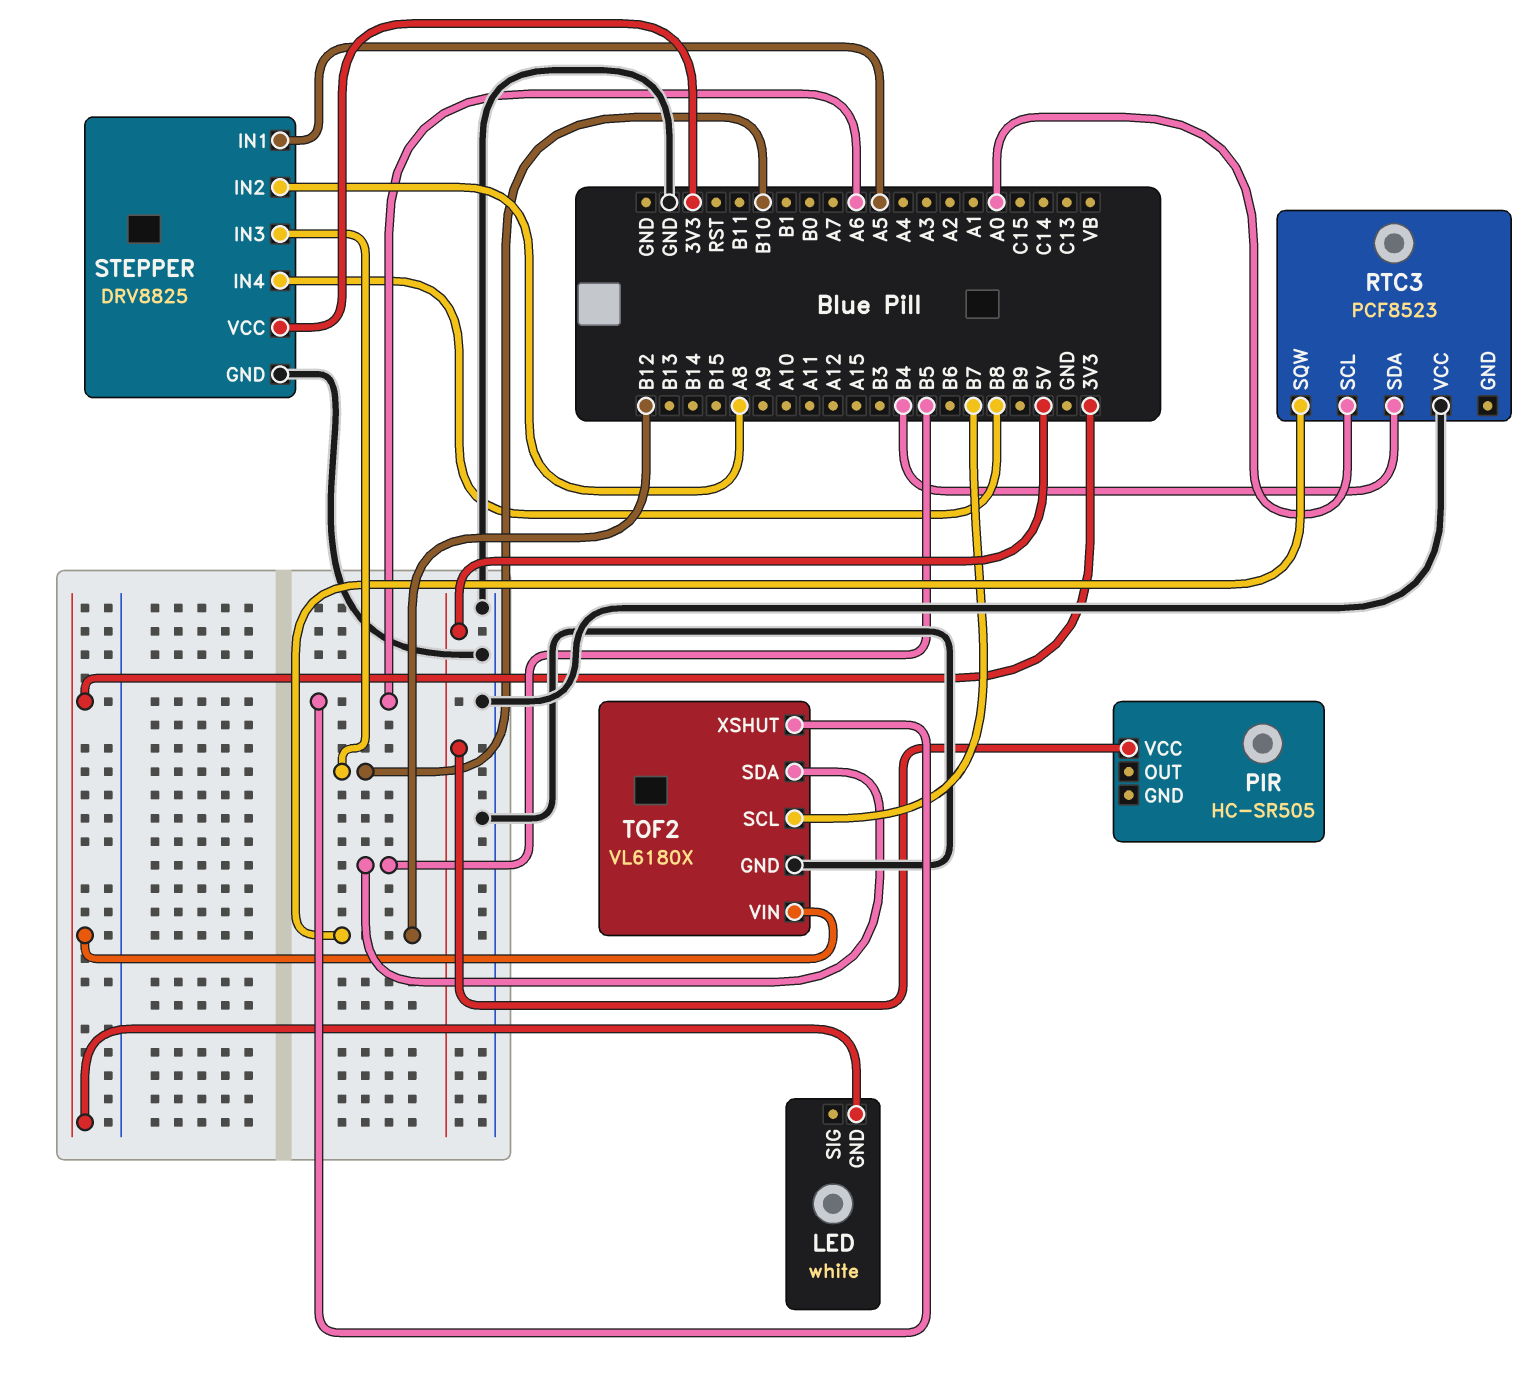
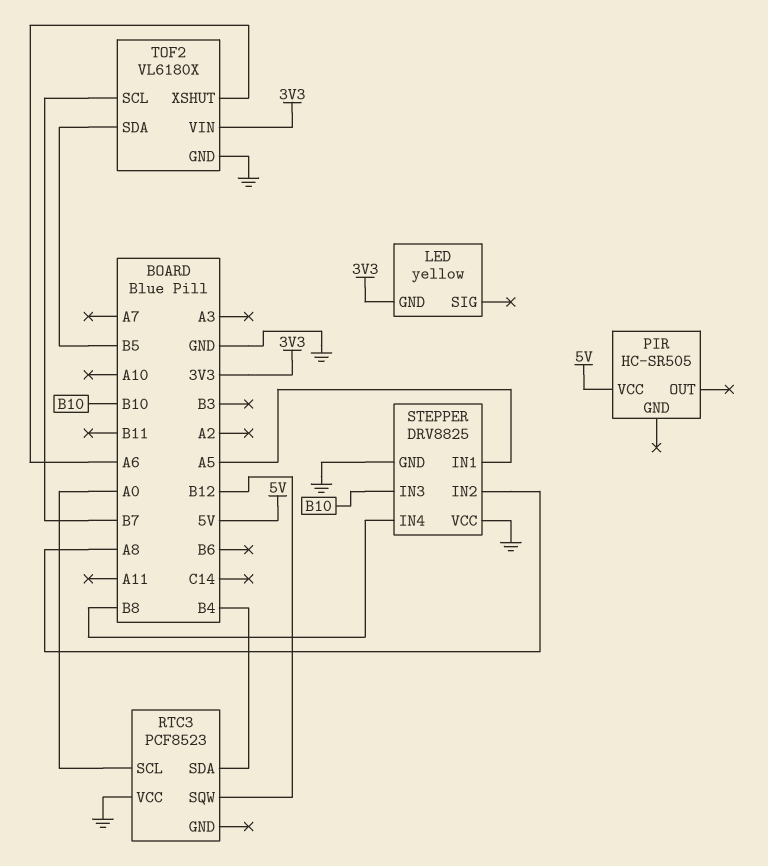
LED: white -> yellow
STEPPER pin VCC: 3V3 -> GND

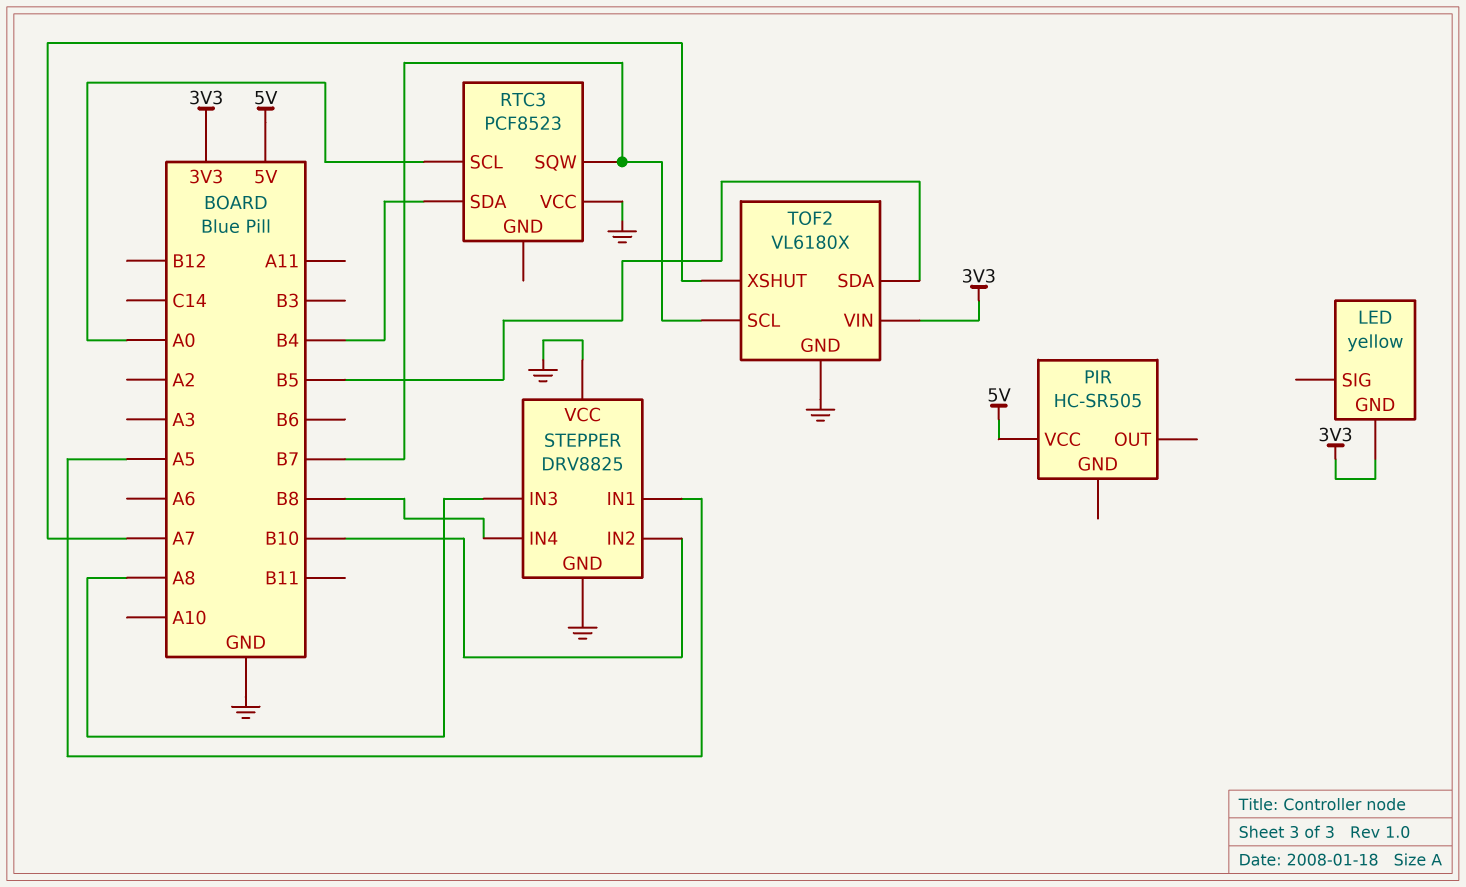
RTC3 pin SQW: B12 -> B7
STEPPER pin IN2: A8 -> B10
STEPPER pin IN3: B10 -> A8
TOF2 pin XSHUT: A6 -> A7

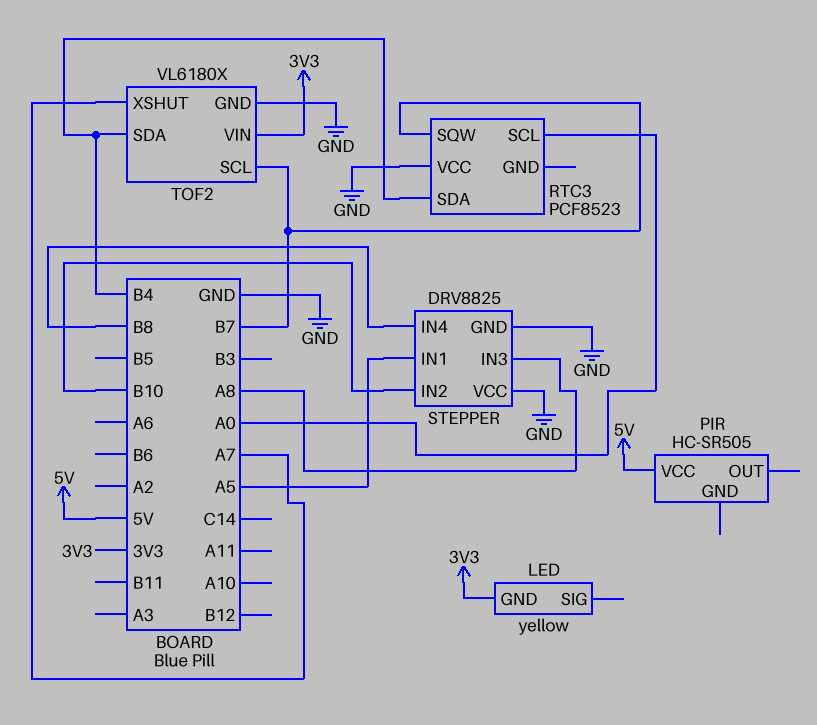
TOF2 pin SDA: B5 -> B4

